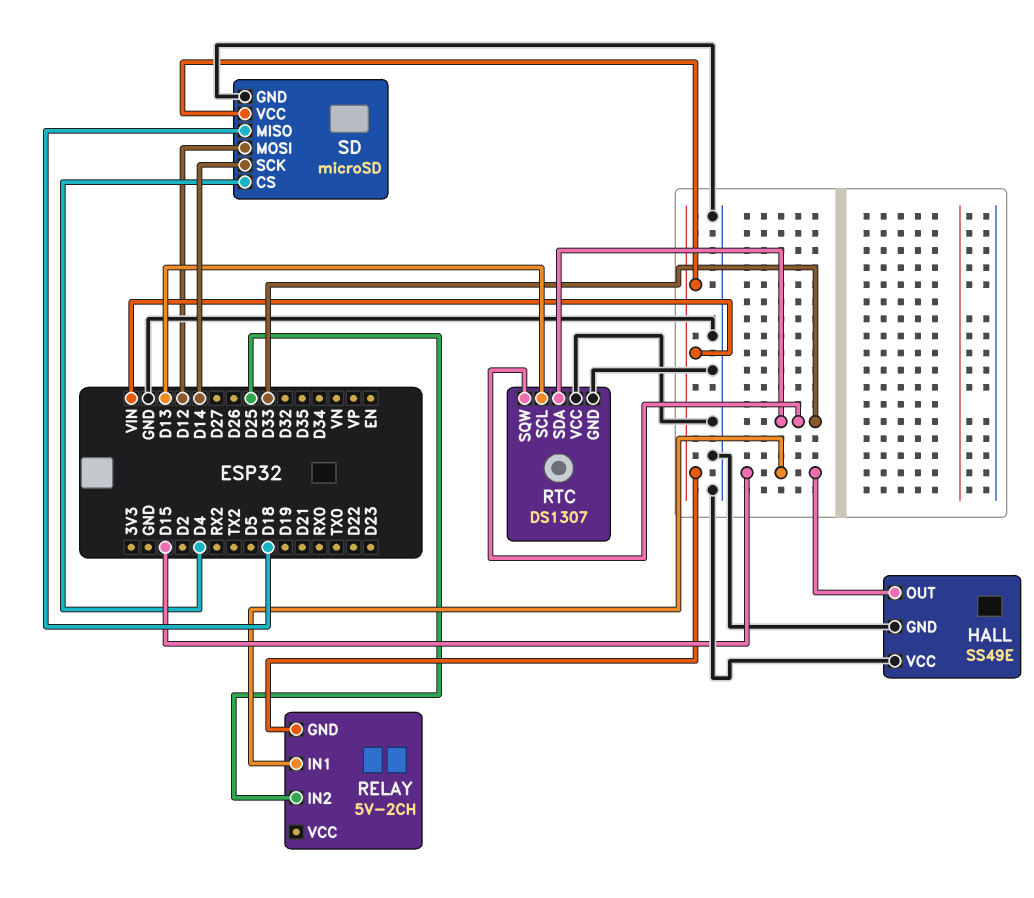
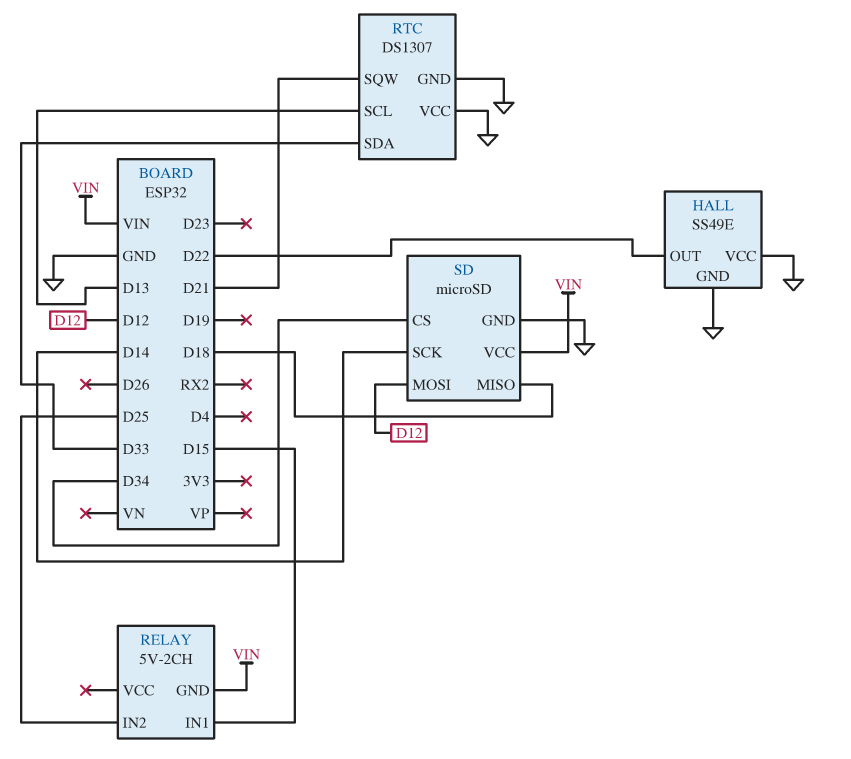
HALL pin OUT: D15 -> D22
RTC pin SQW: D33 -> D21
SD pin CS: D4 -> D34

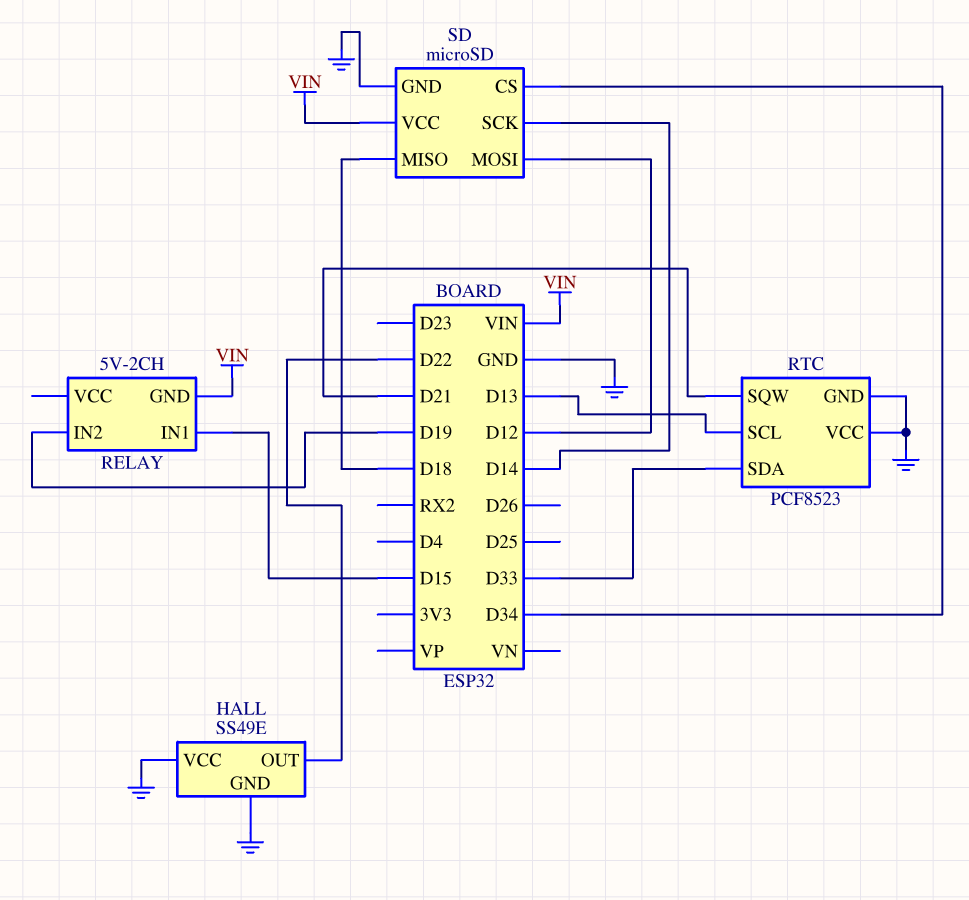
RELAY pin IN2: D25 -> D19
RTC: DS1307 -> PCF8523

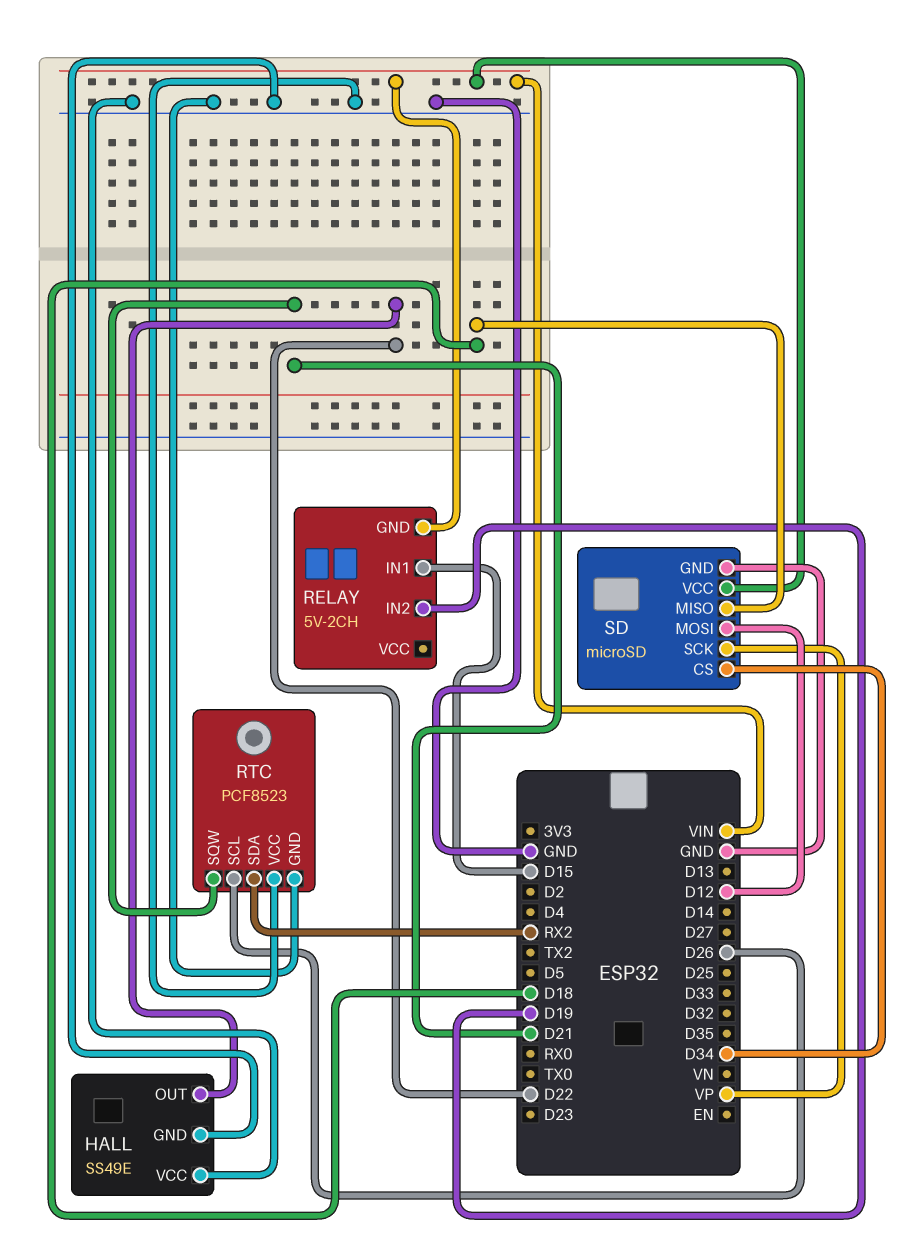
RTC pin SCL: D13 -> D26
RTC pin SDA: D33 -> RX2
SD pin SCK: D14 -> VP

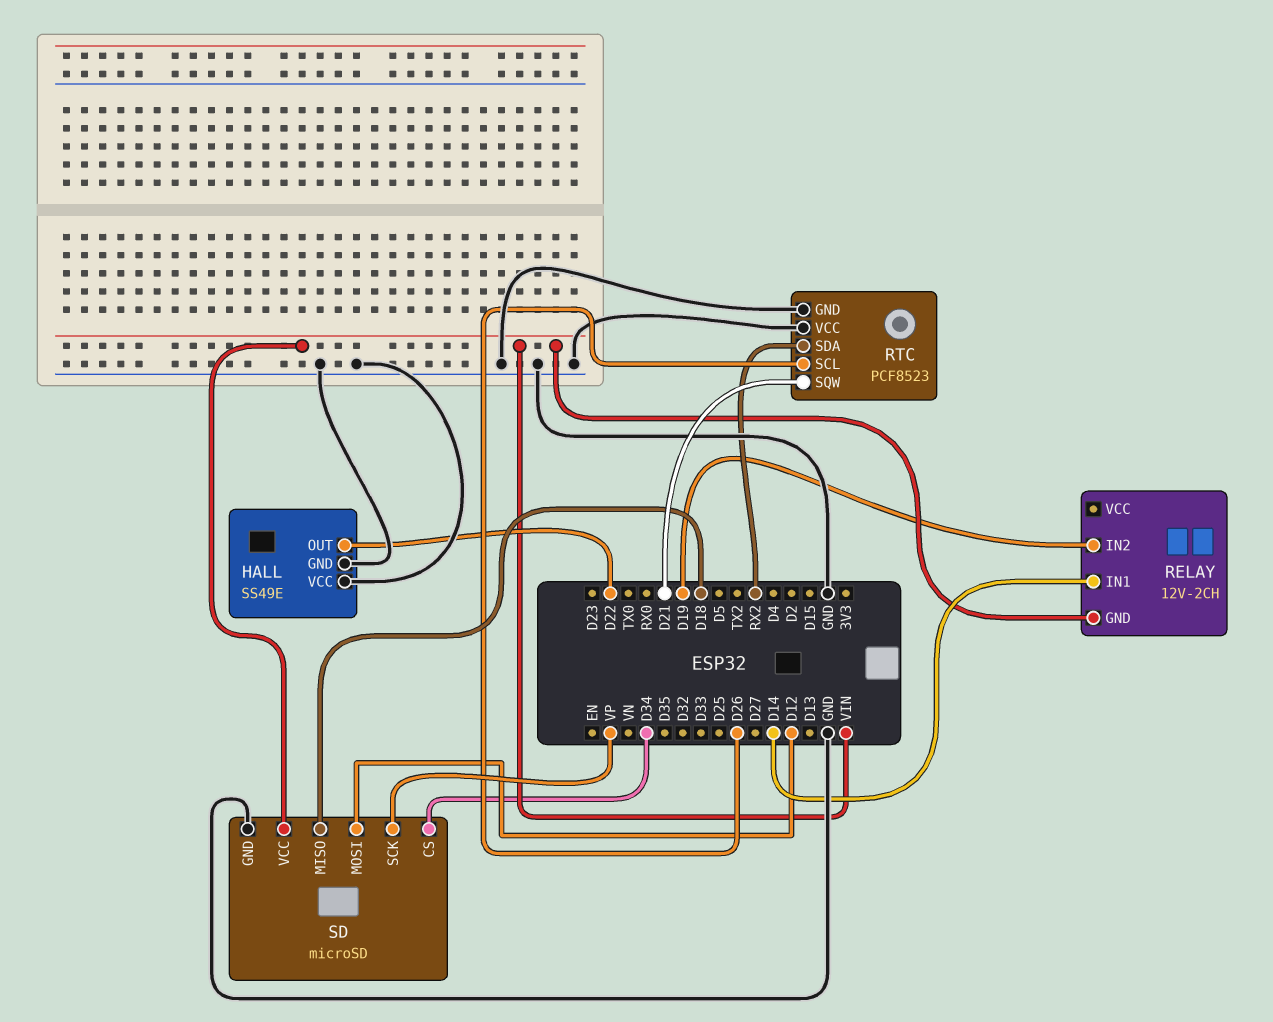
RELAY: 5V-2CH -> 12V-2CH
RELAY pin IN1: D15 -> D14

